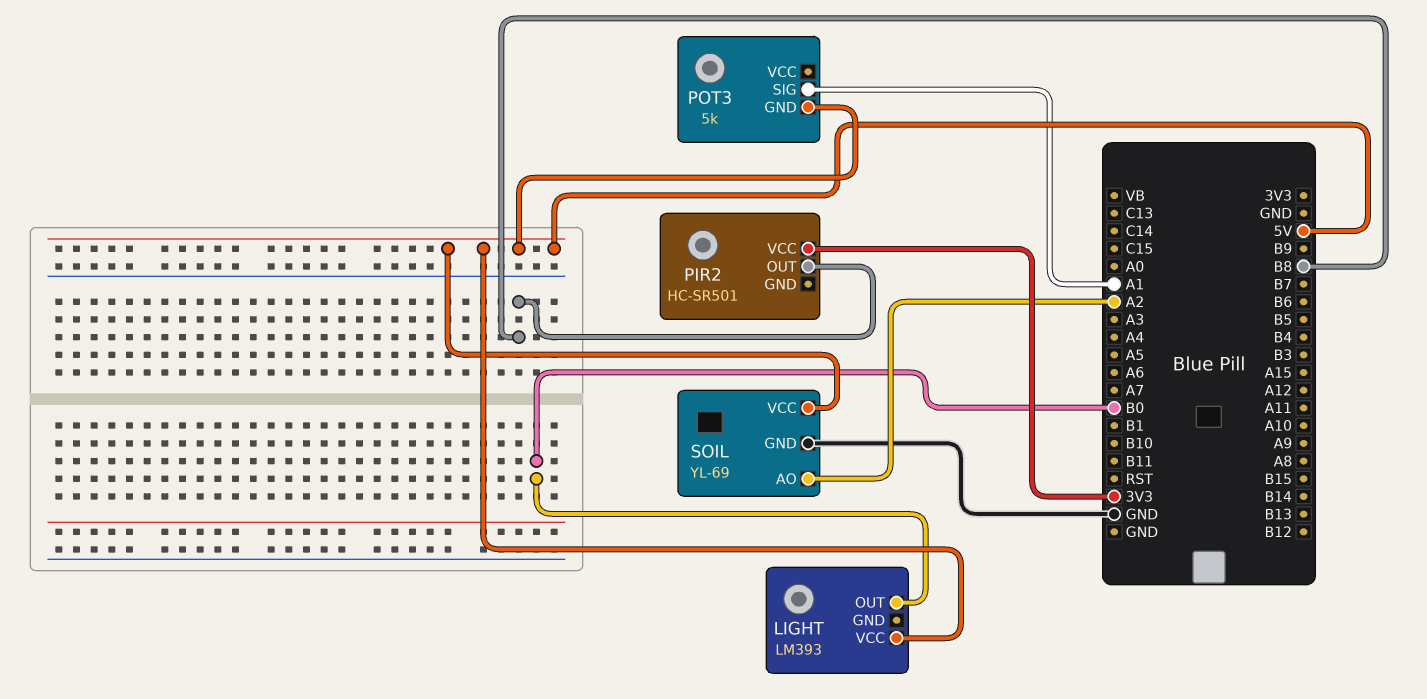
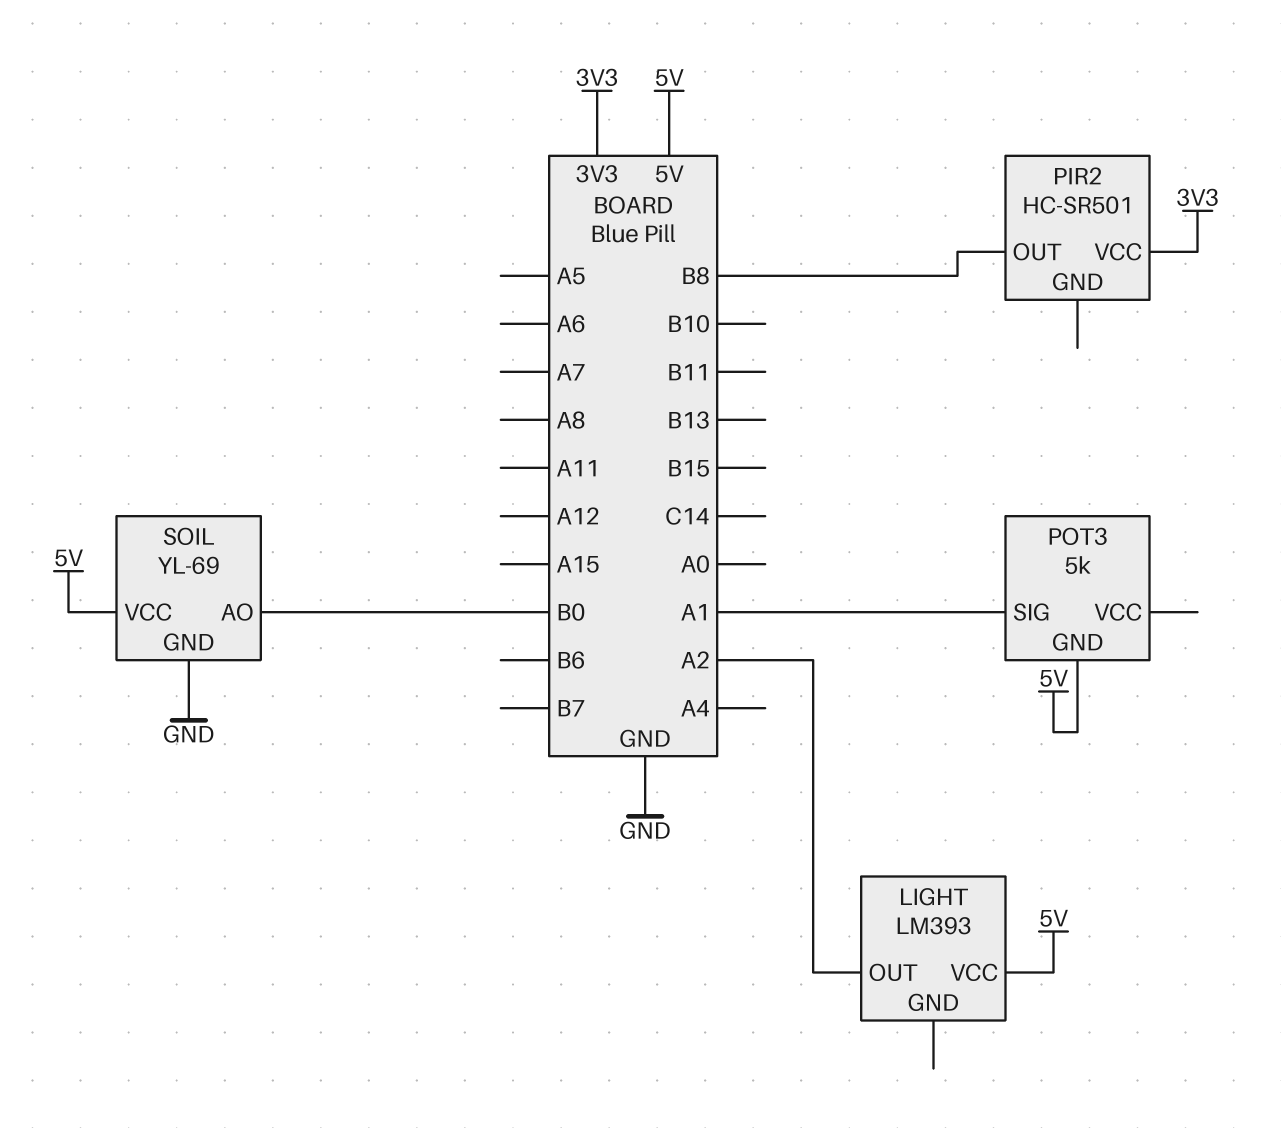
LIGHT pin OUT: B0 -> A2
SOIL pin AO: A2 -> B0

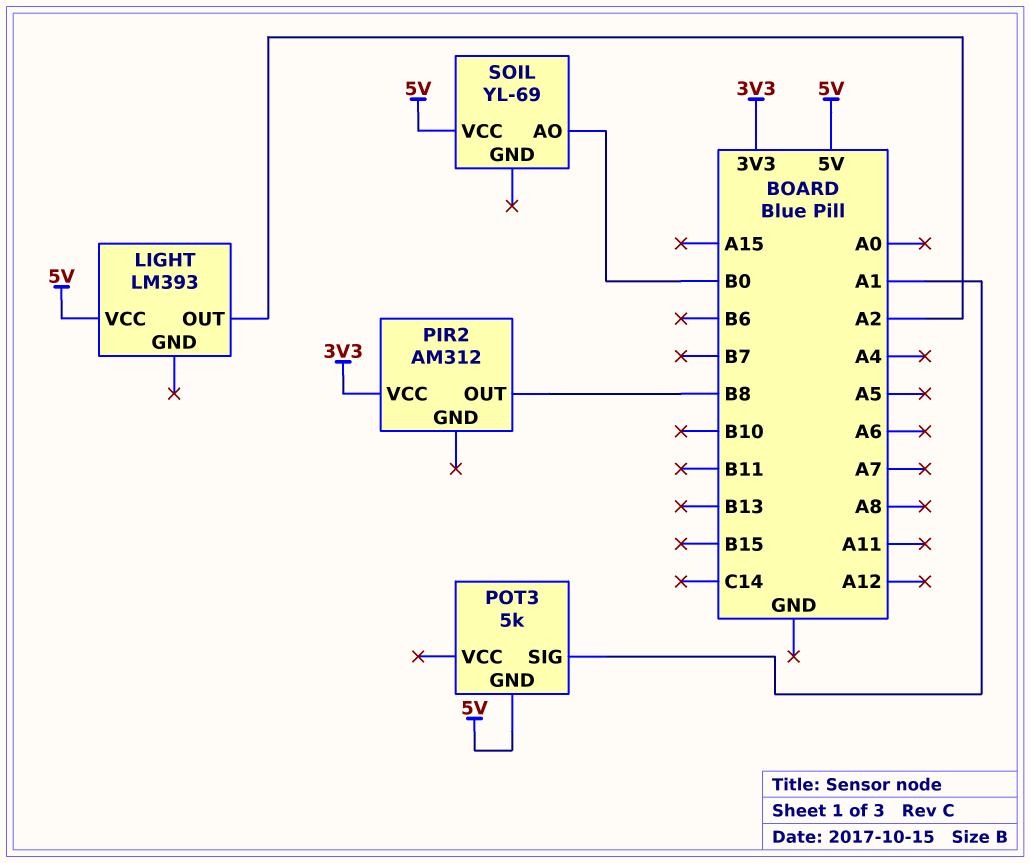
PIR2: HC-SR501 -> AM312
SOIL pin GND: GND -> none

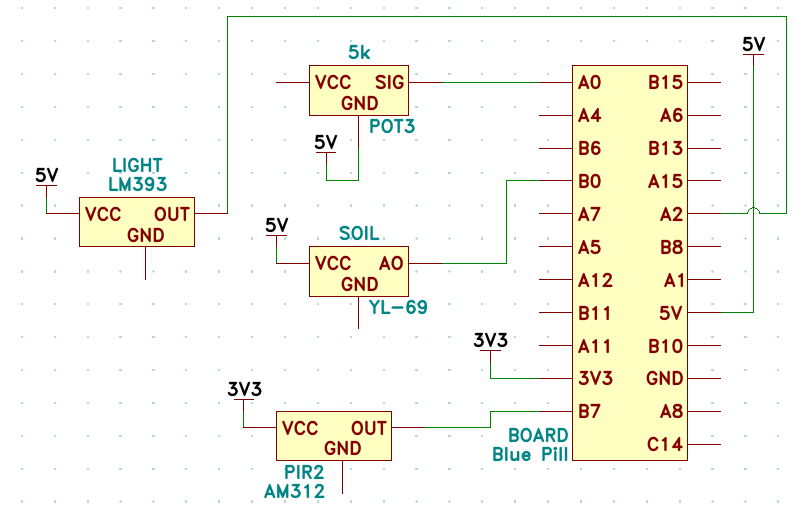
PIR2 pin OUT: B8 -> B7
POT3 pin SIG: A1 -> A0

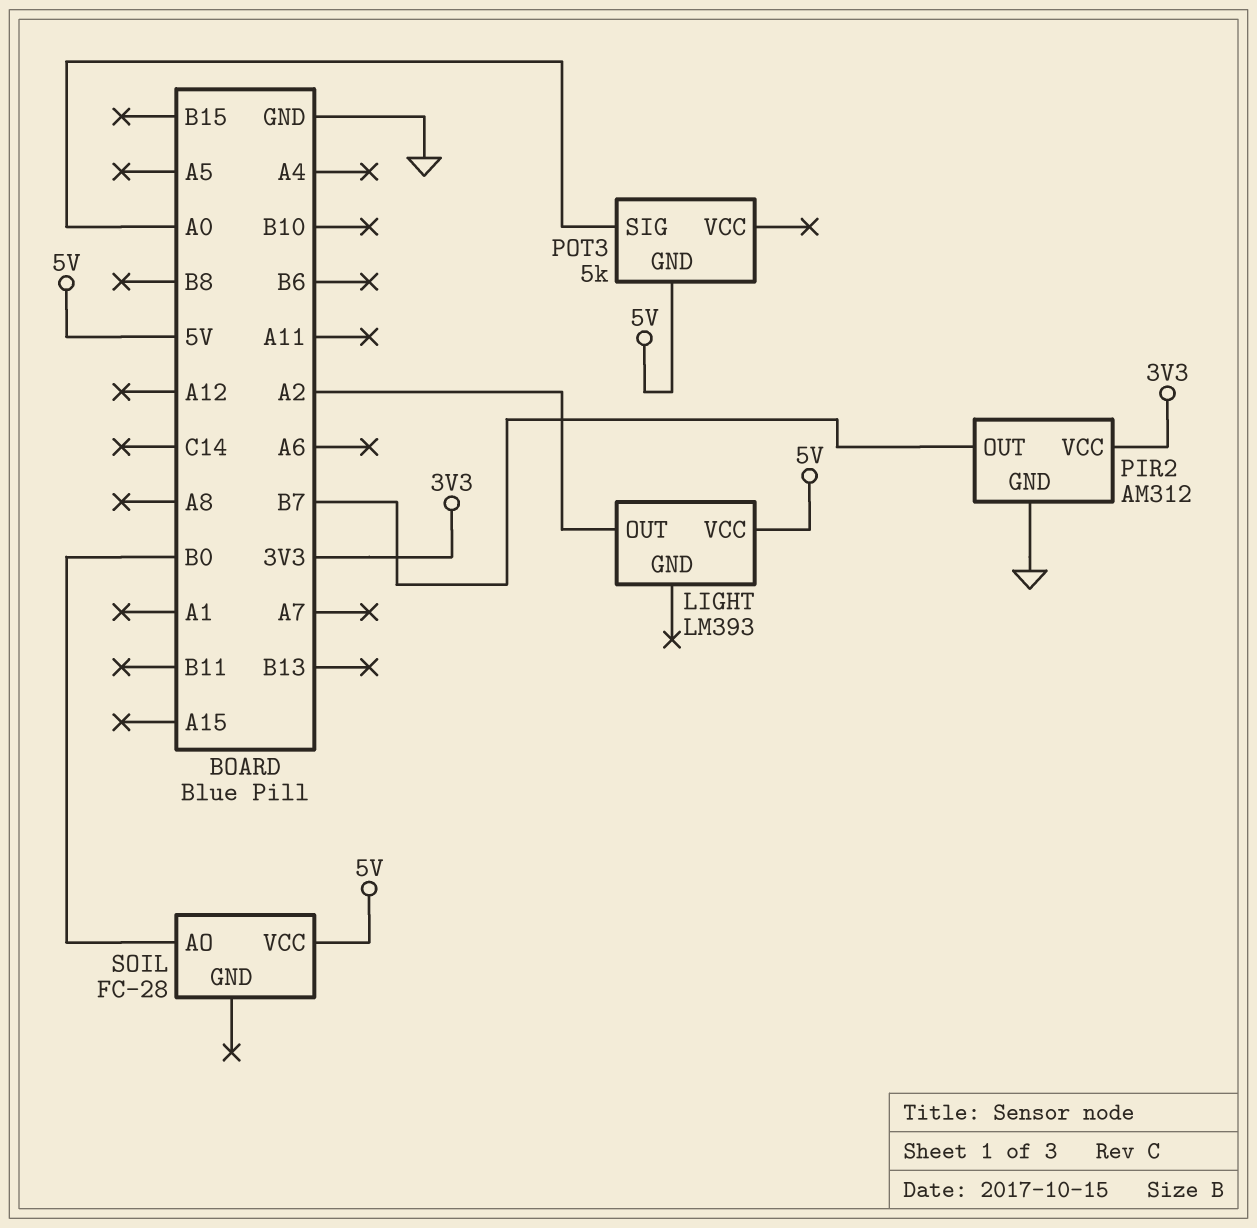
PIR2 pin GND: none -> GND
SOIL: YL-69 -> FC-28

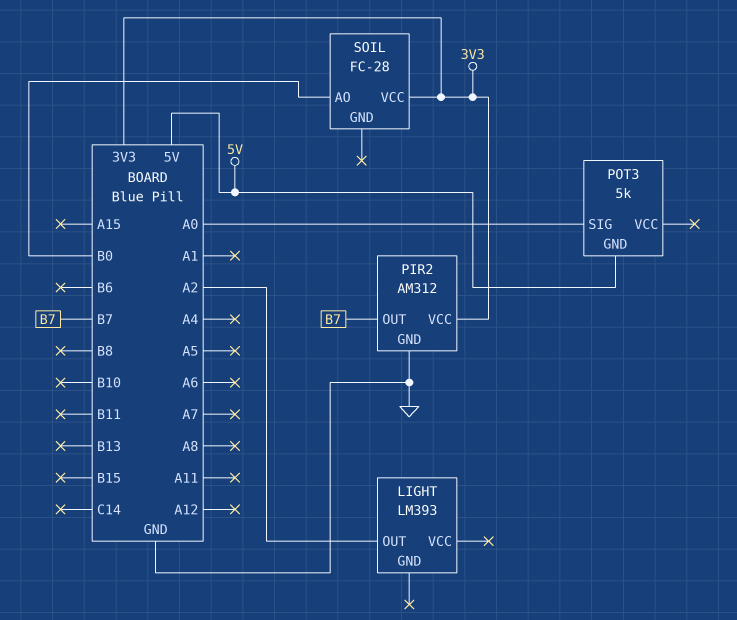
LIGHT pin VCC: 5V -> none
SOIL pin VCC: 5V -> 3V3

